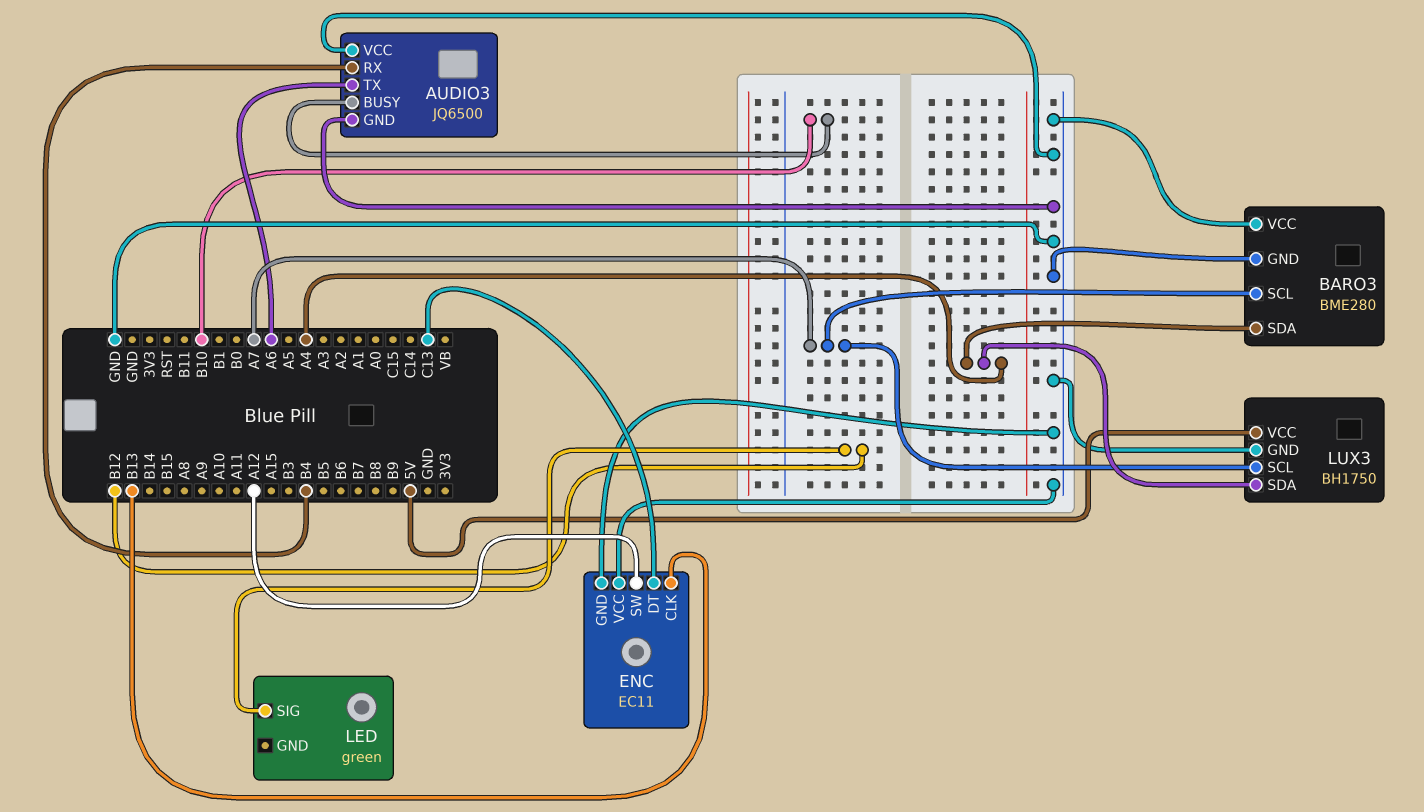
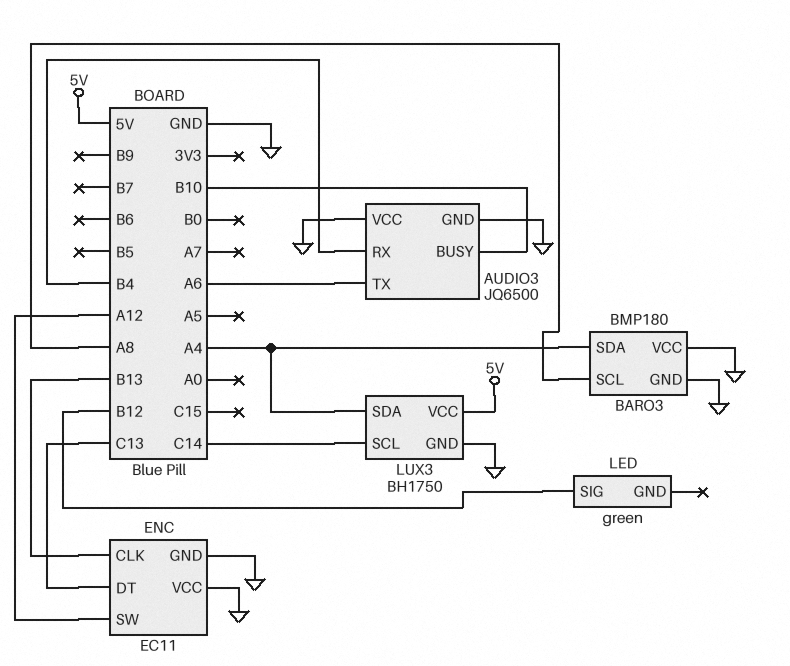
BARO3: BME280 -> BMP180
BARO3 pin SCL: A7 -> A8
LUX3 pin SCL: A7 -> C14

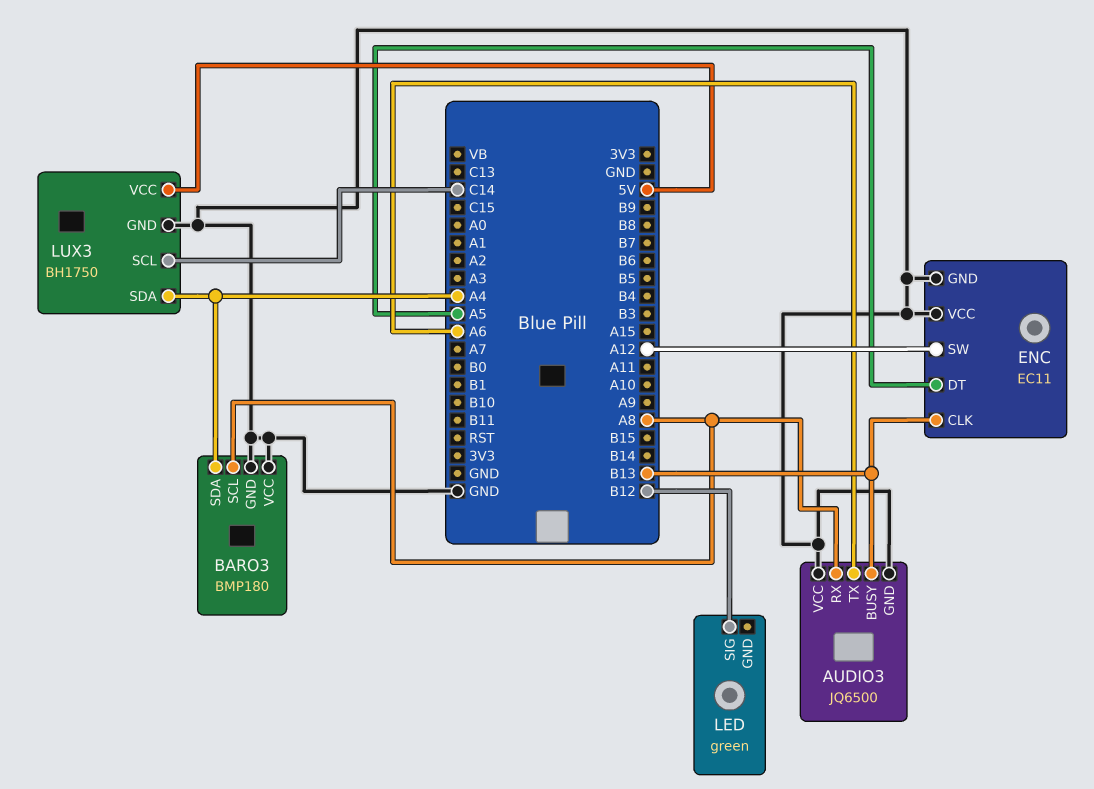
AUDIO3 pin BUSY: B10 -> B13
AUDIO3 pin RX: B4 -> A8
ENC pin DT: C13 -> A5

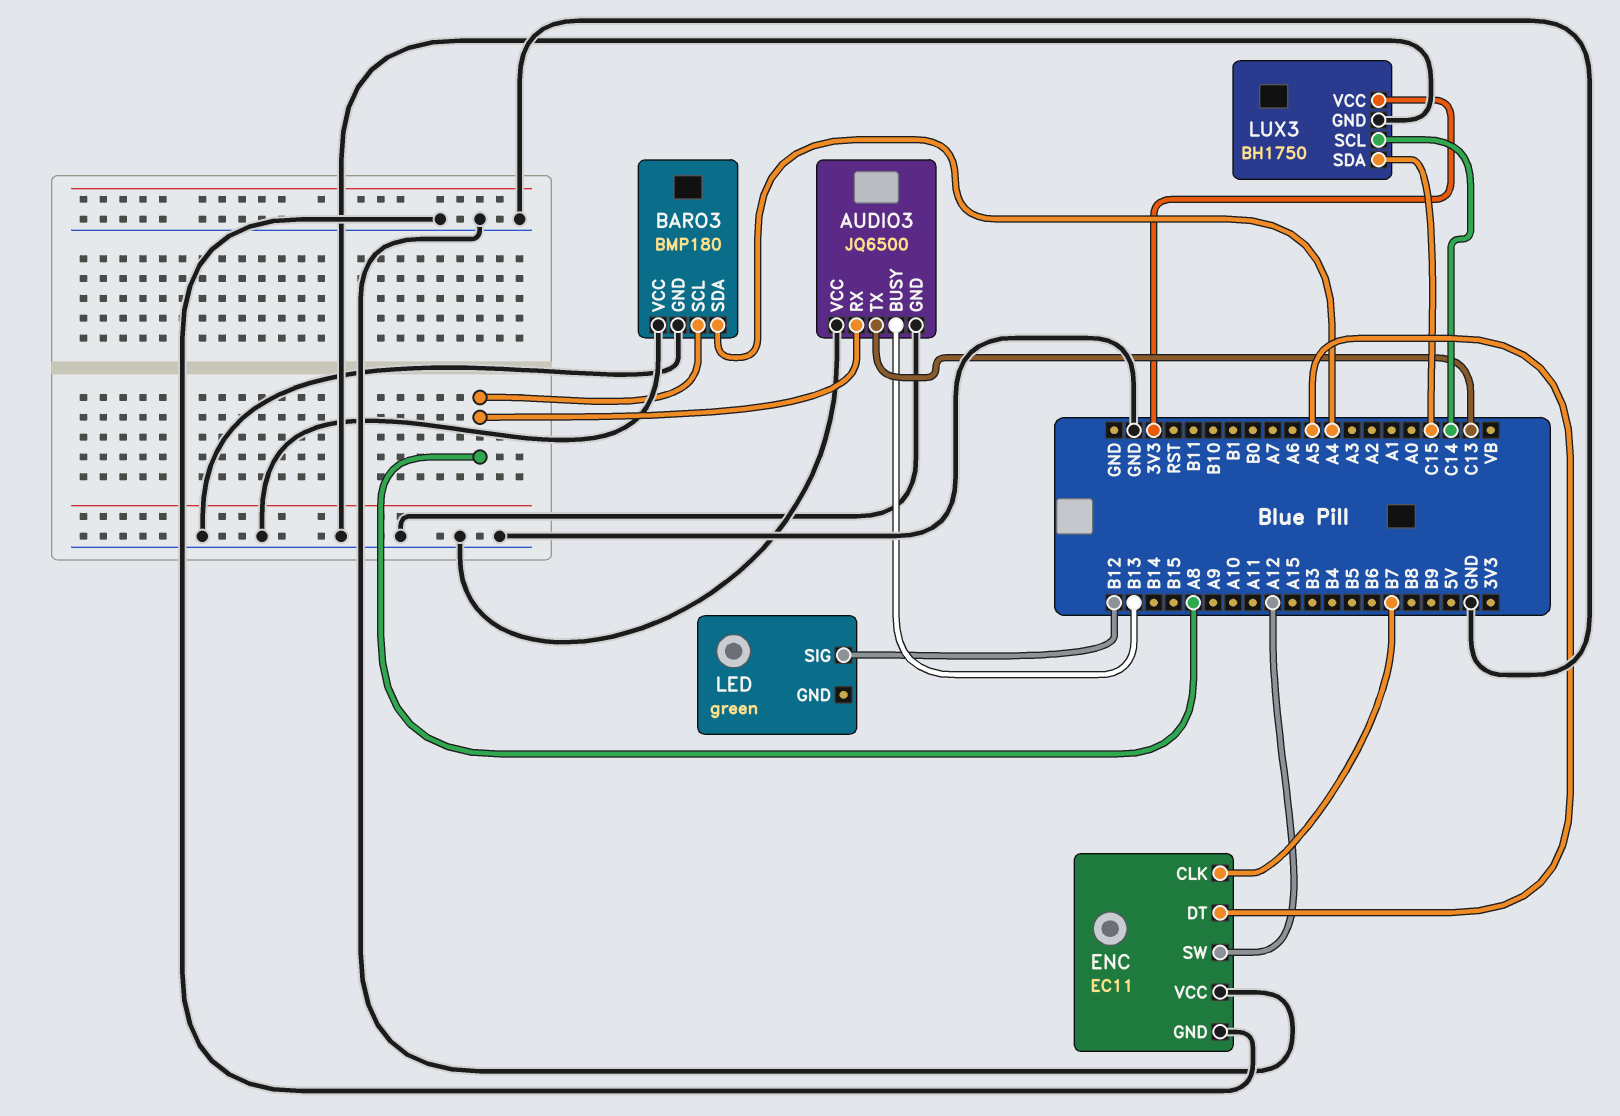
AUDIO3 pin TX: A6 -> C13
ENC pin CLK: B13 -> B7
LUX3 pin SDA: A4 -> C15
LUX3 pin VCC: 5V -> 3V3

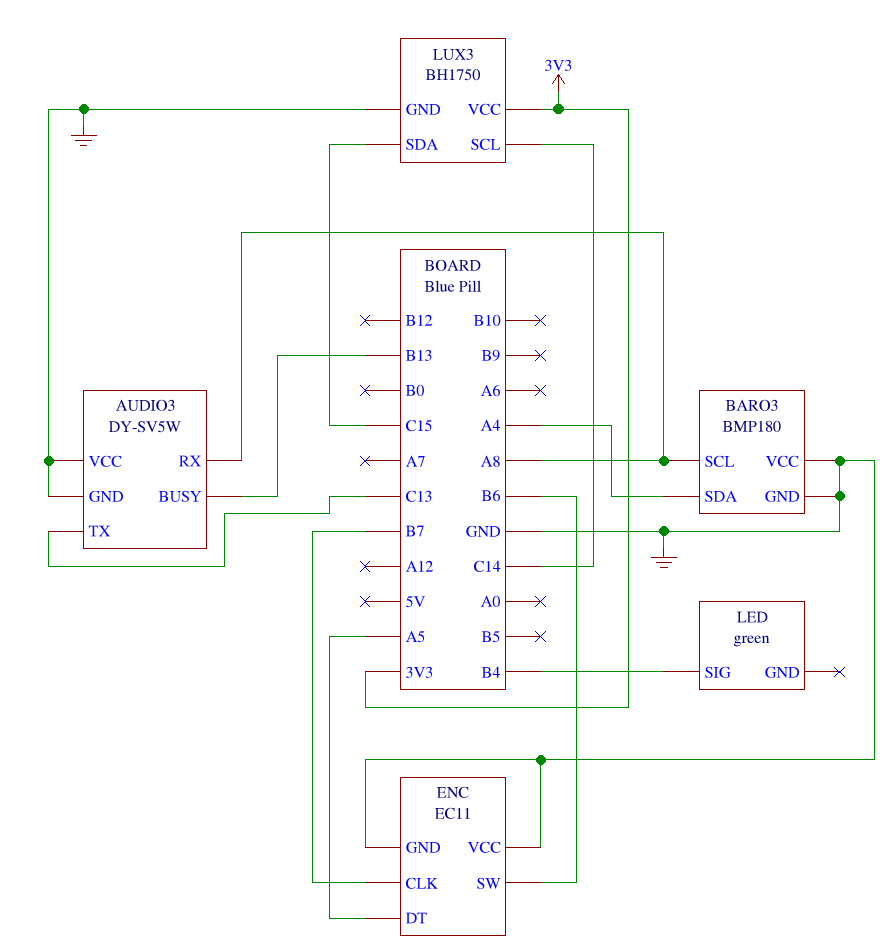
AUDIO3: JQ6500 -> DY-SV5W
ENC pin SW: A12 -> B6
LED pin SIG: B12 -> B4

